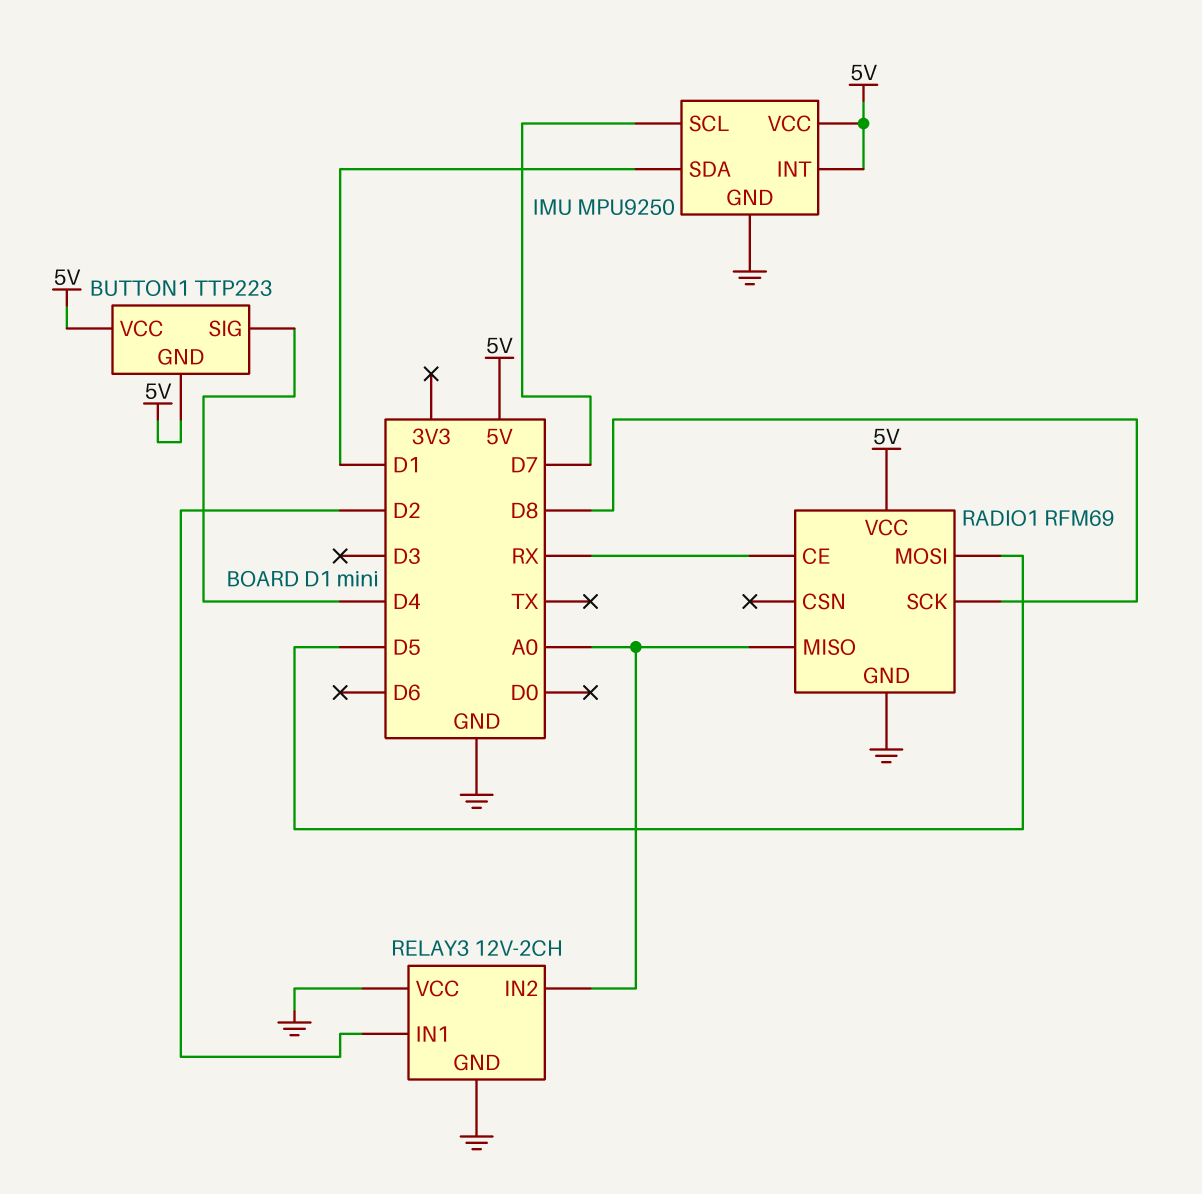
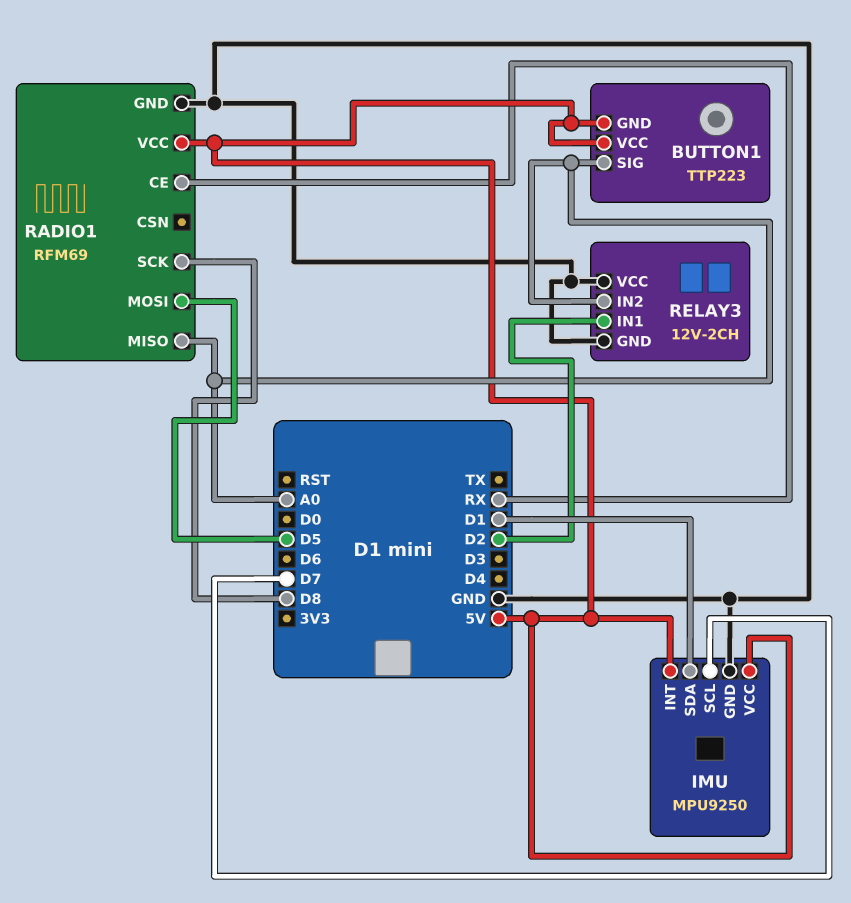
BUTTON1 pin SIG: D4 -> A0

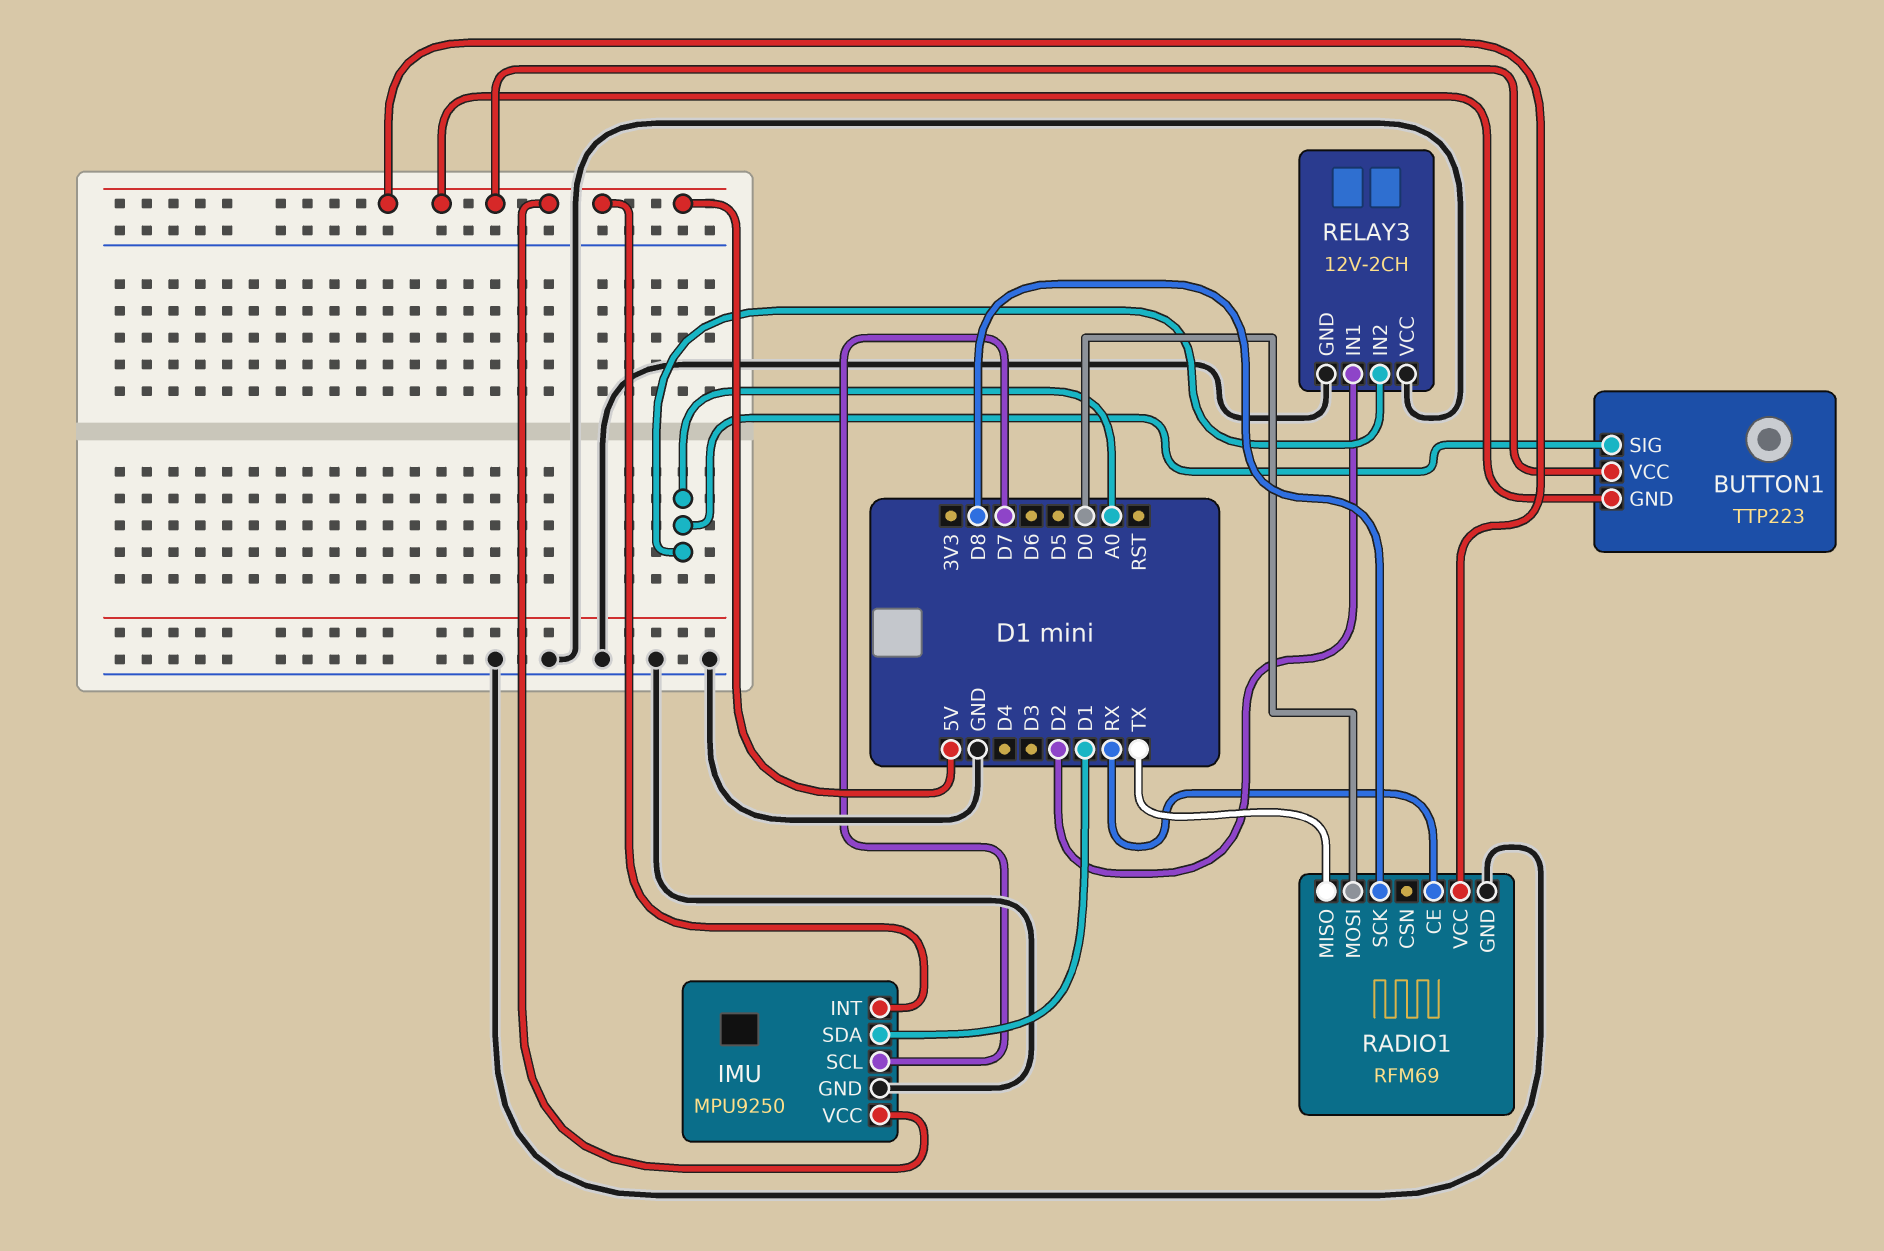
RADIO1 pin MISO: A0 -> TX
RADIO1 pin MOSI: D5 -> D0

